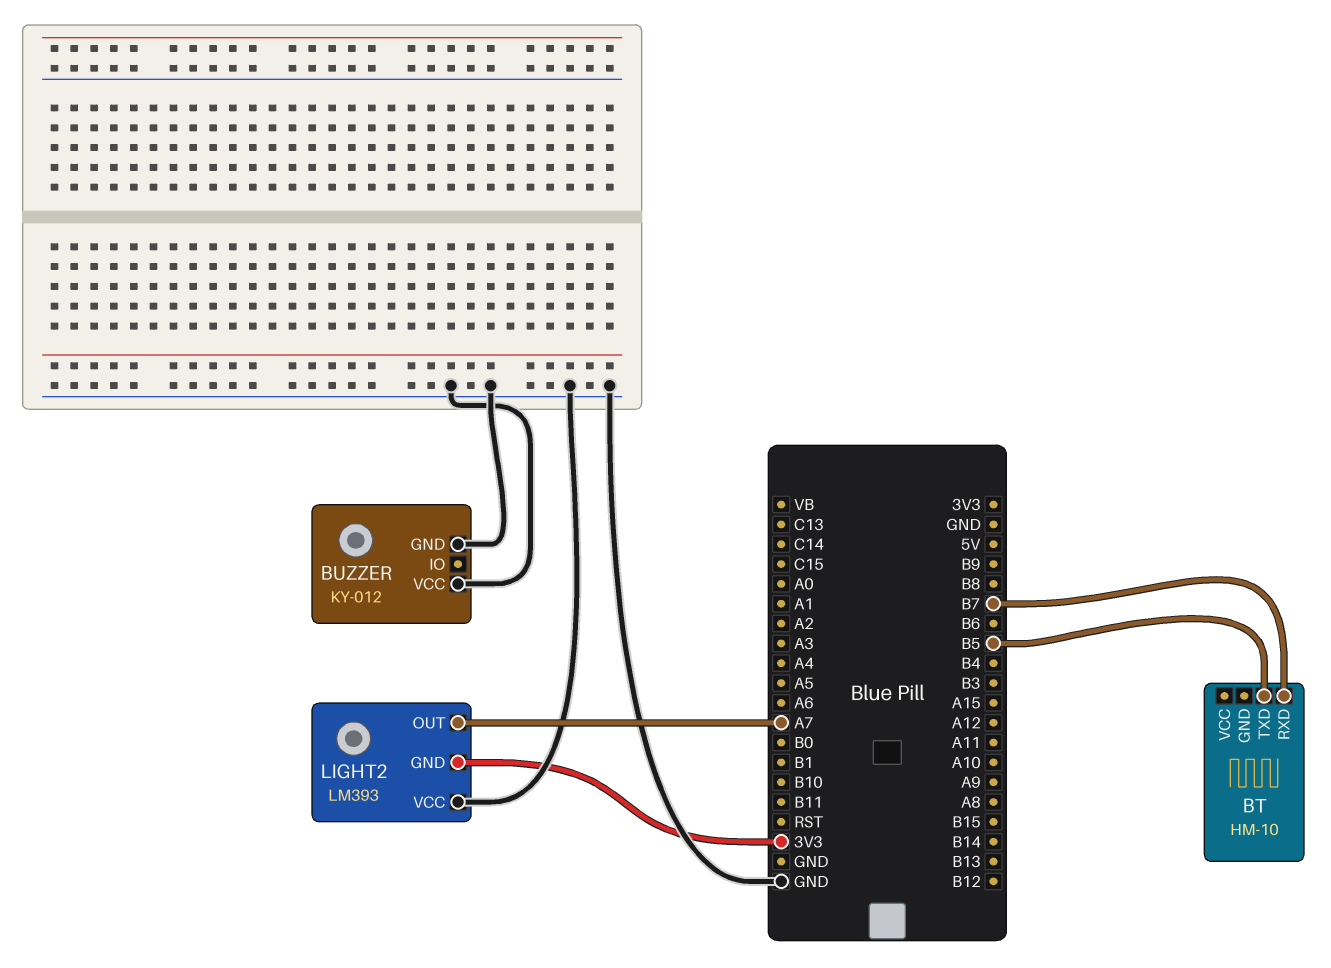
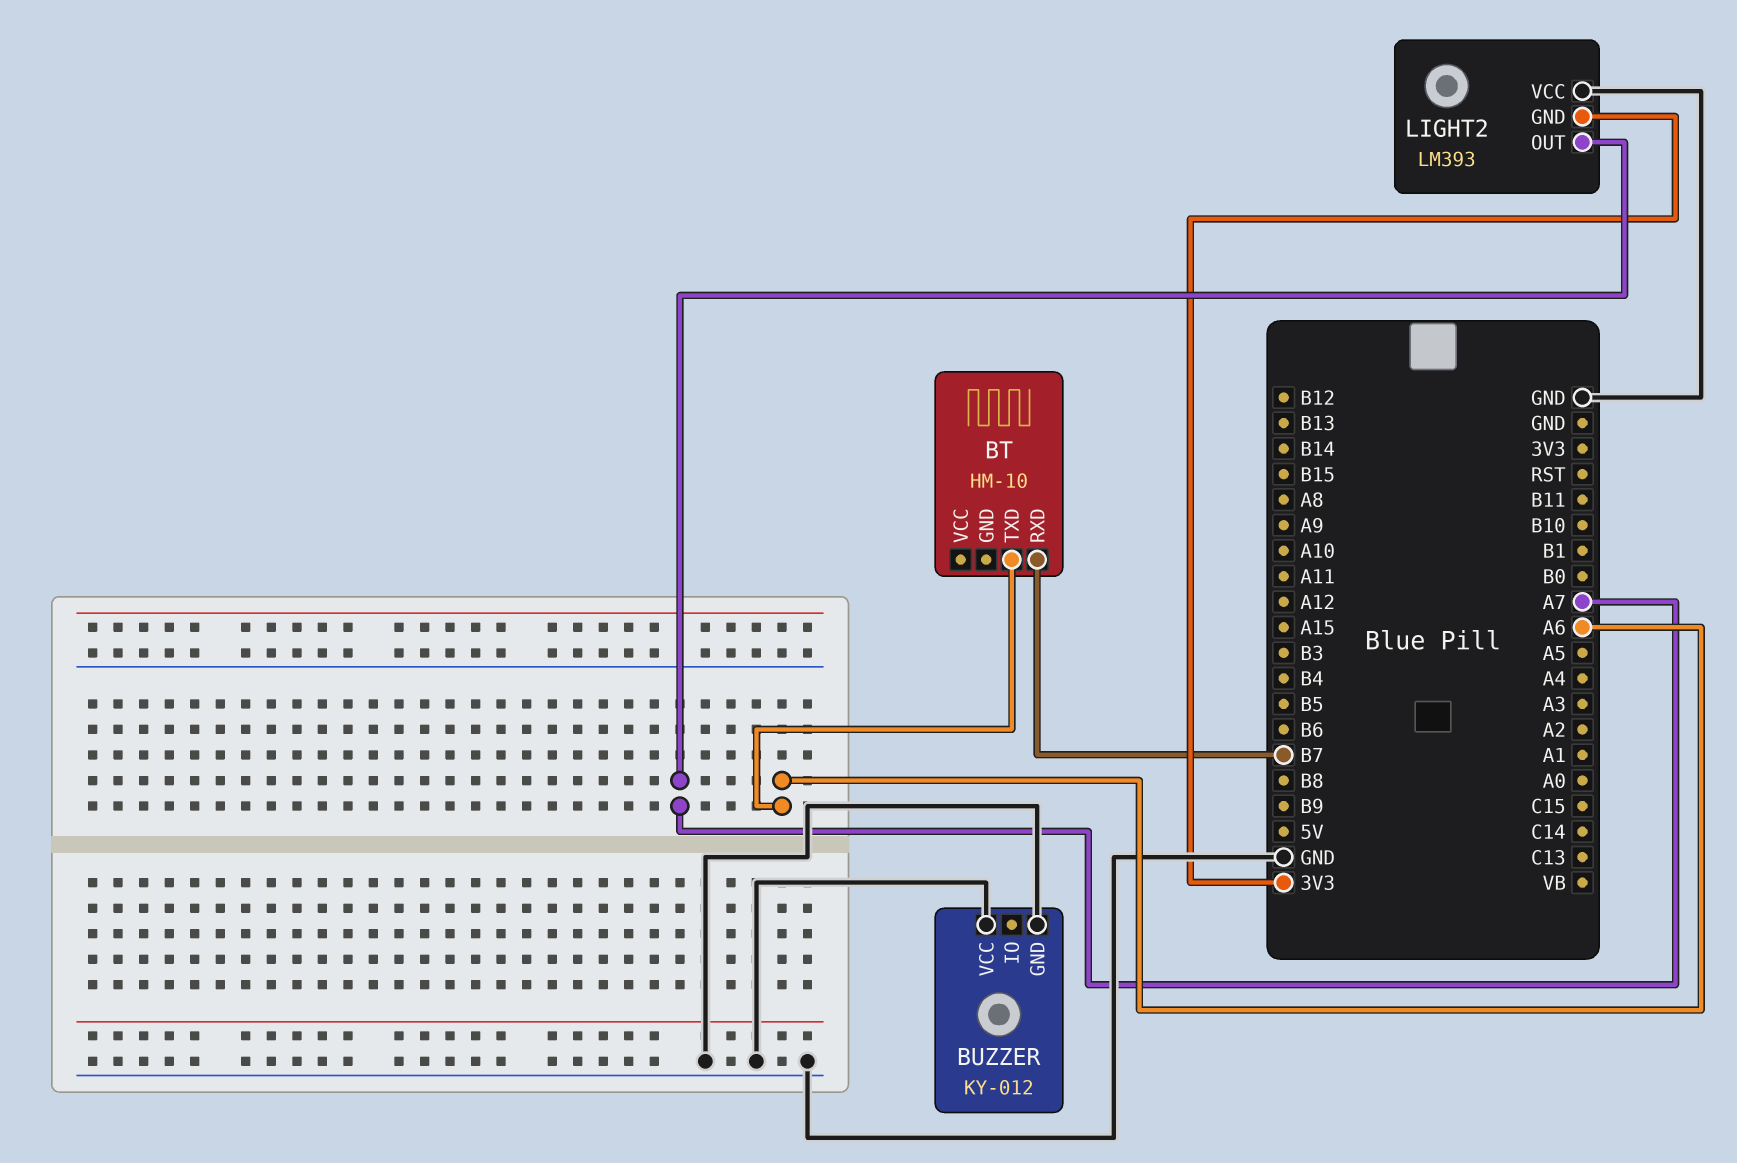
BT pin TXD: B5 -> A6

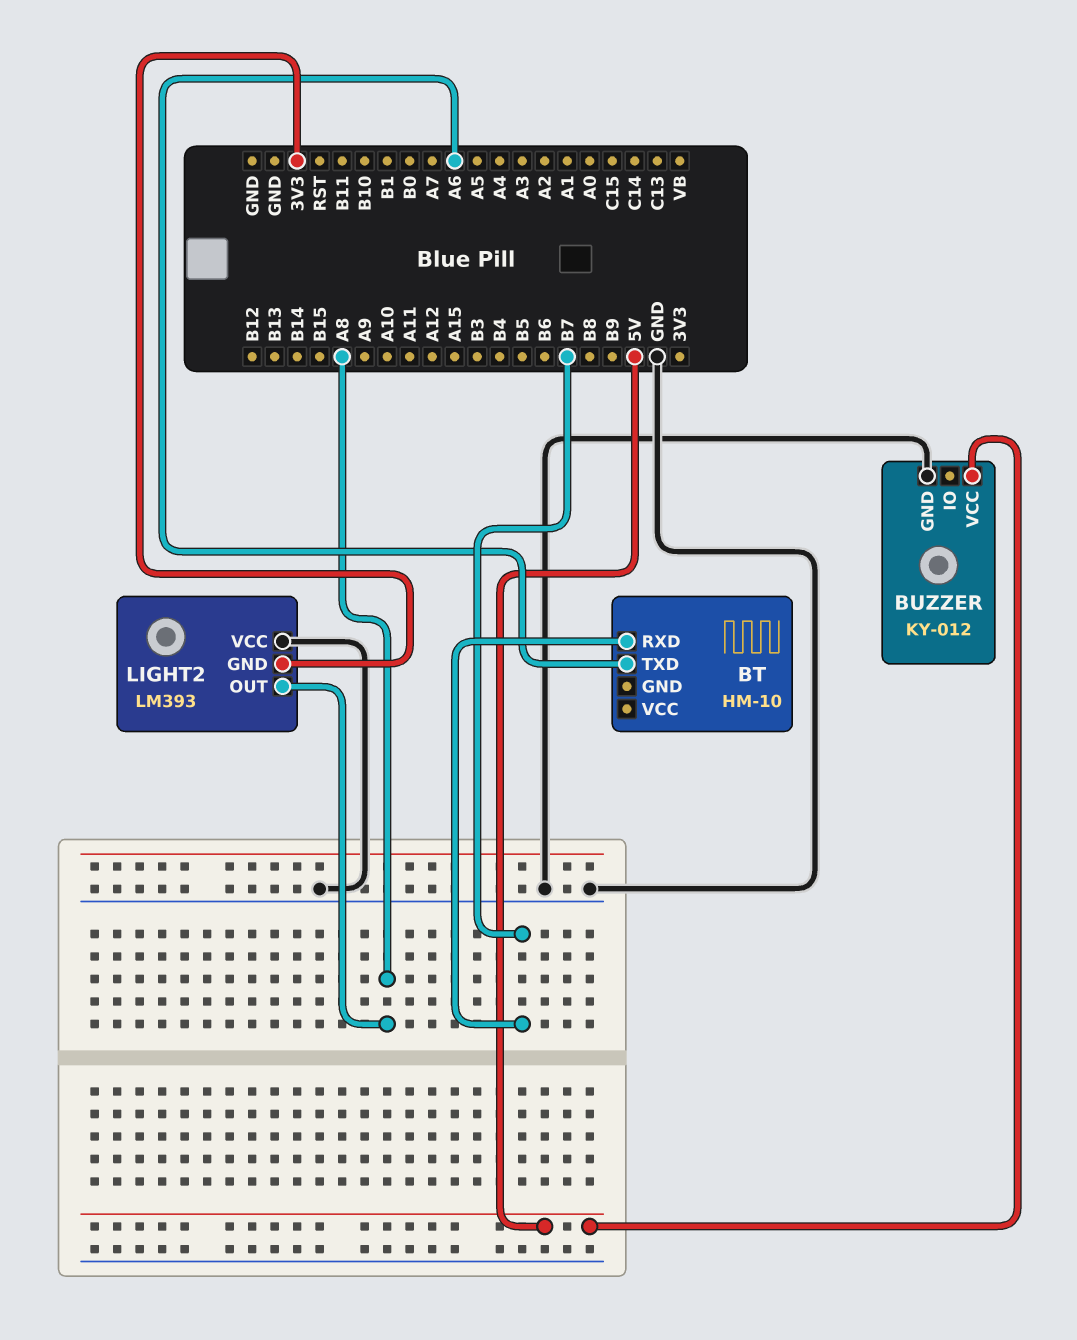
BUZZER pin VCC: GND -> 5V
LIGHT2 pin OUT: A7 -> A8

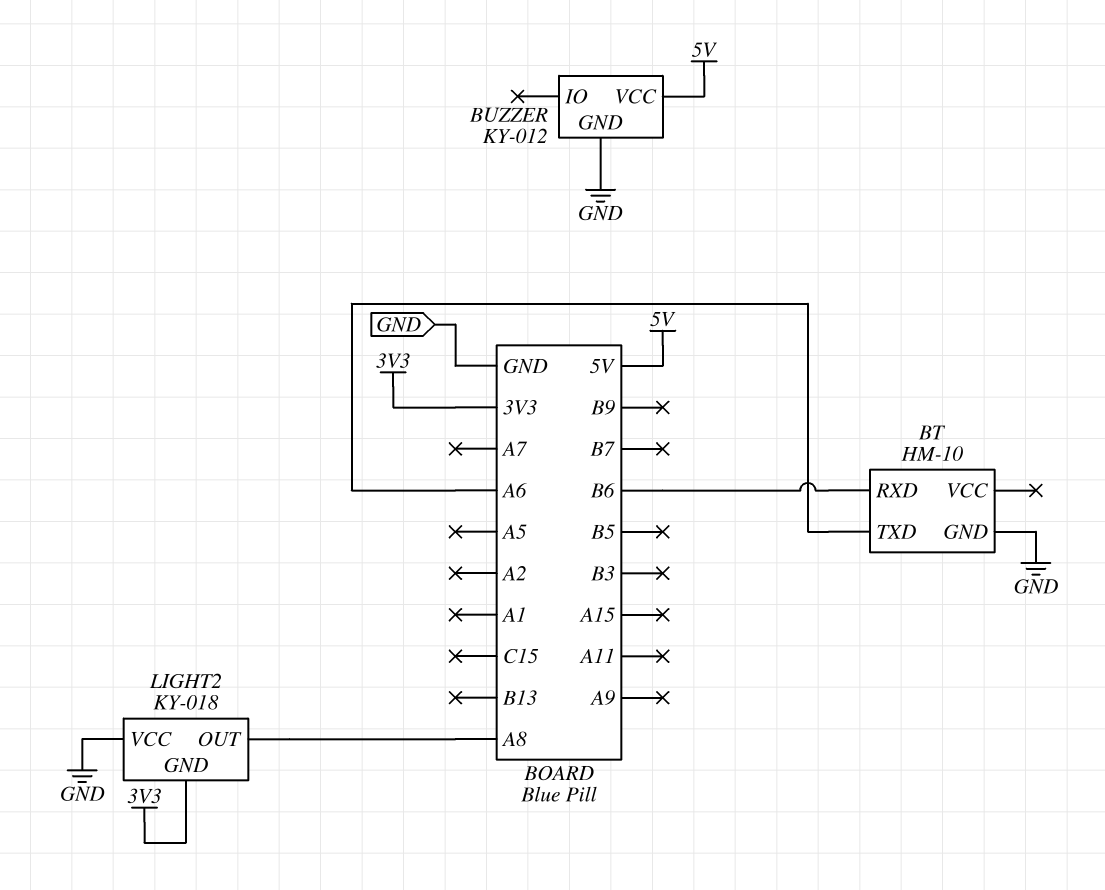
BT pin GND: none -> GND
BT pin RXD: B7 -> B6
LIGHT2: LM393 -> KY-018

